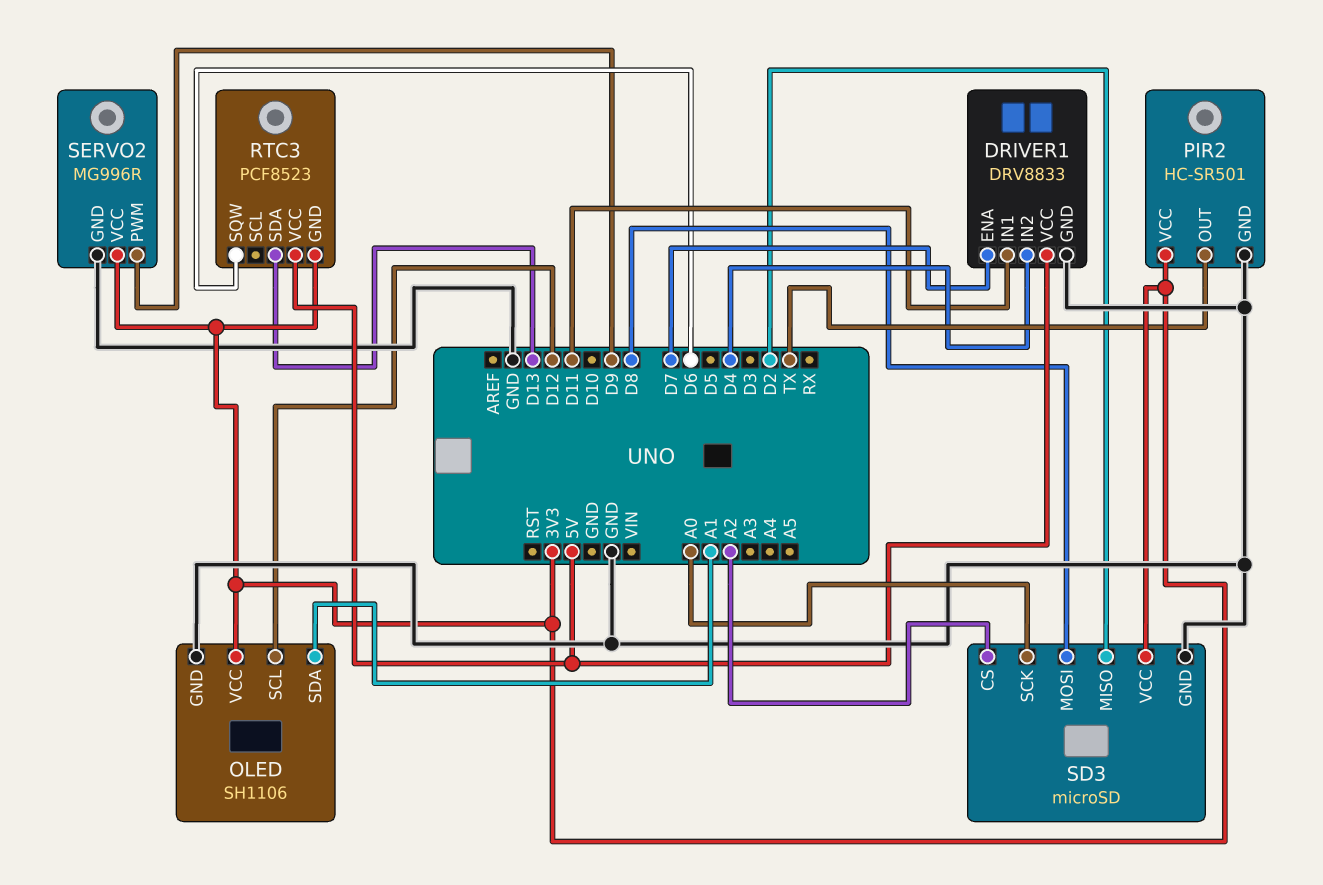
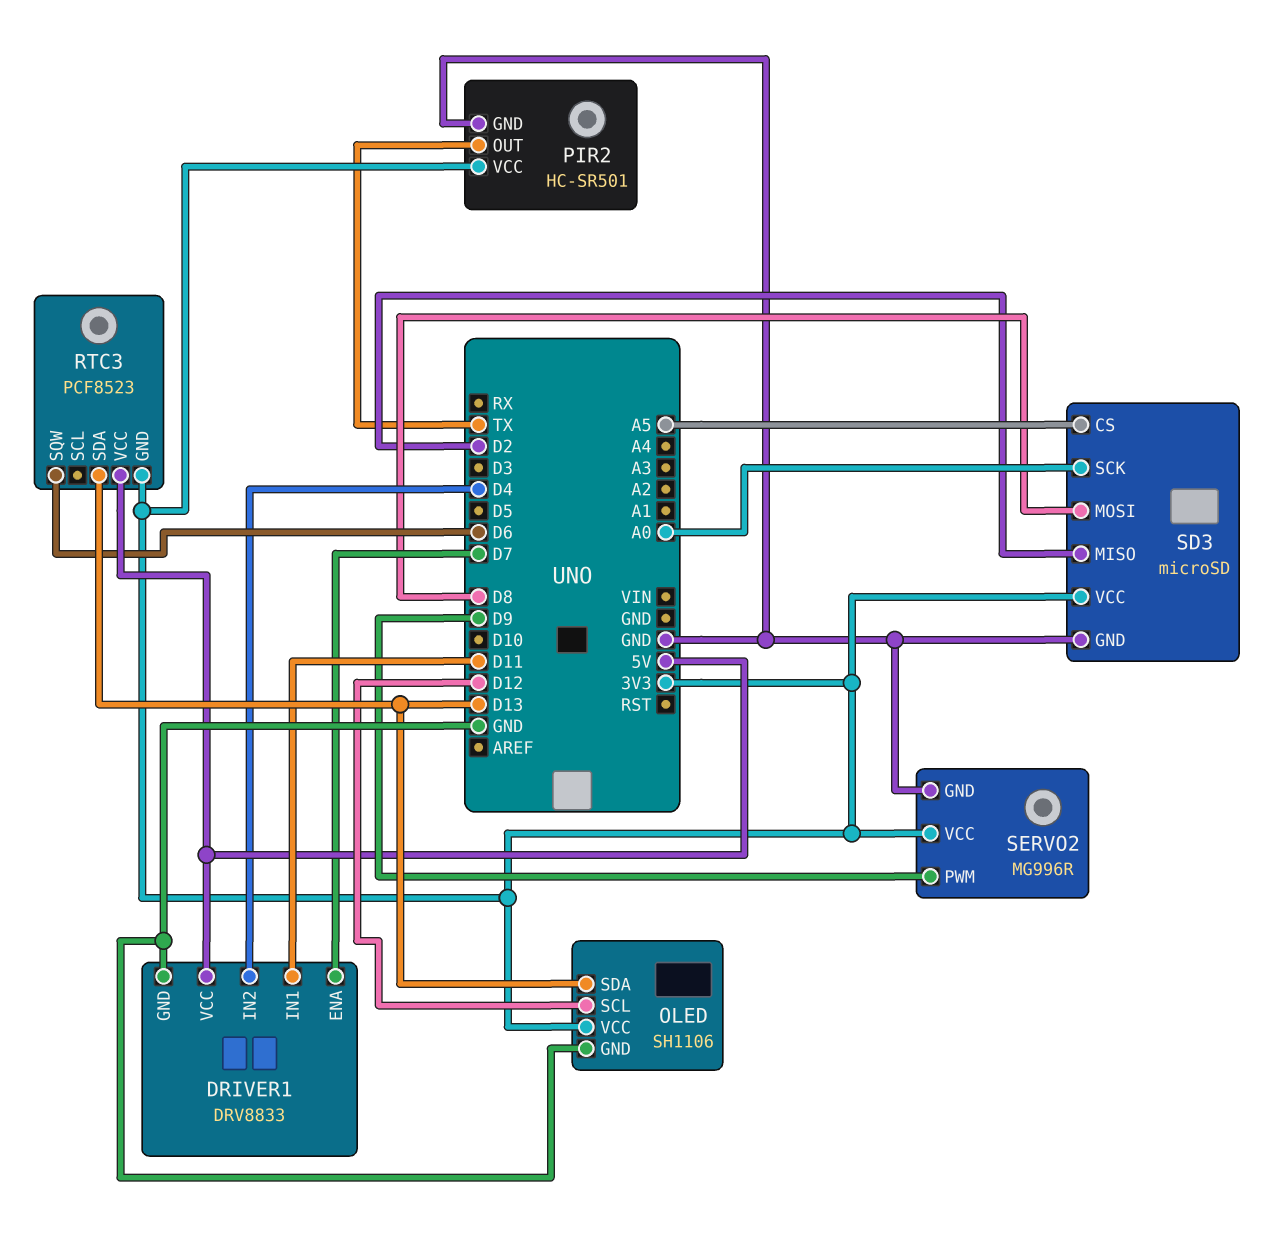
OLED pin SDA: A1 -> D13
SD3 pin CS: A2 -> A5

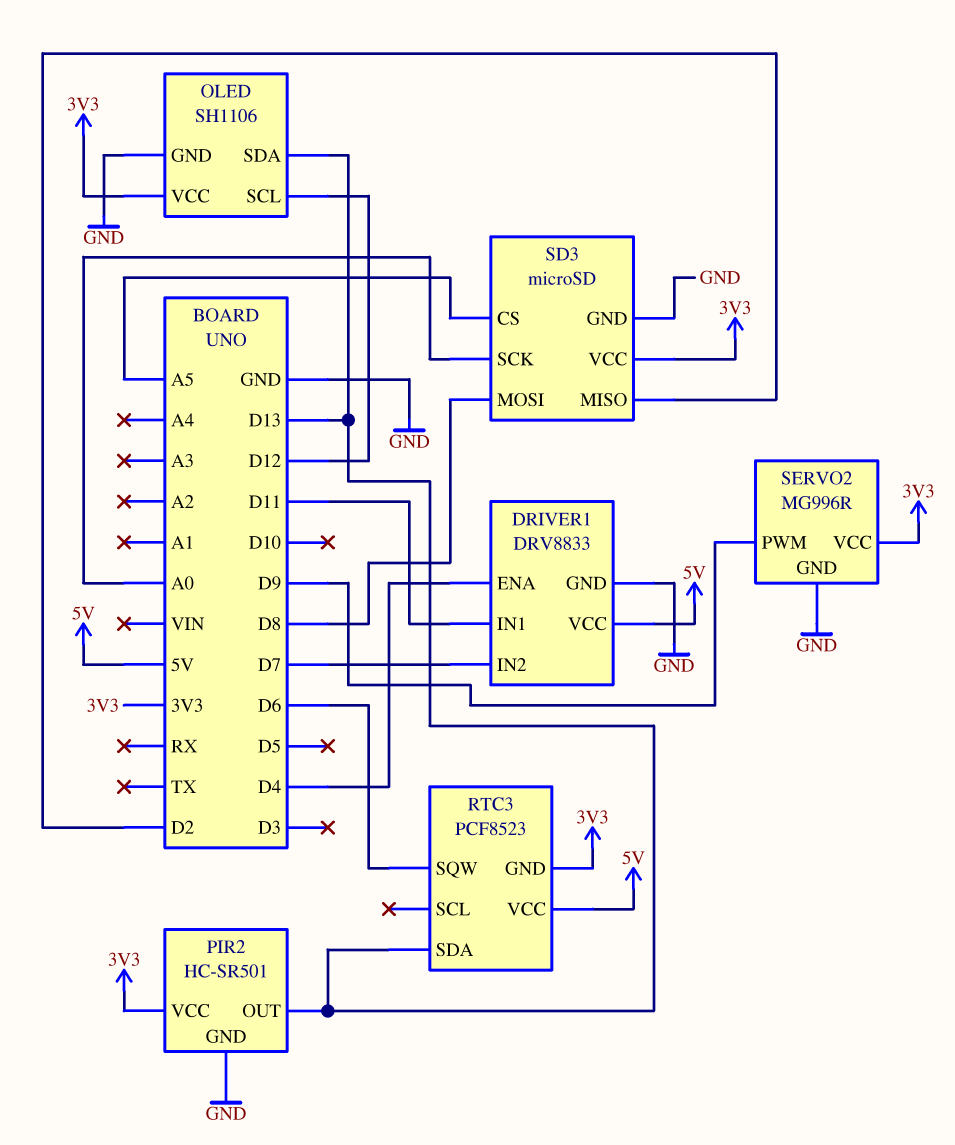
DRIVER1 pin ENA: D7 -> D4
DRIVER1 pin IN2: D4 -> D7
PIR2 pin OUT: TX -> D13

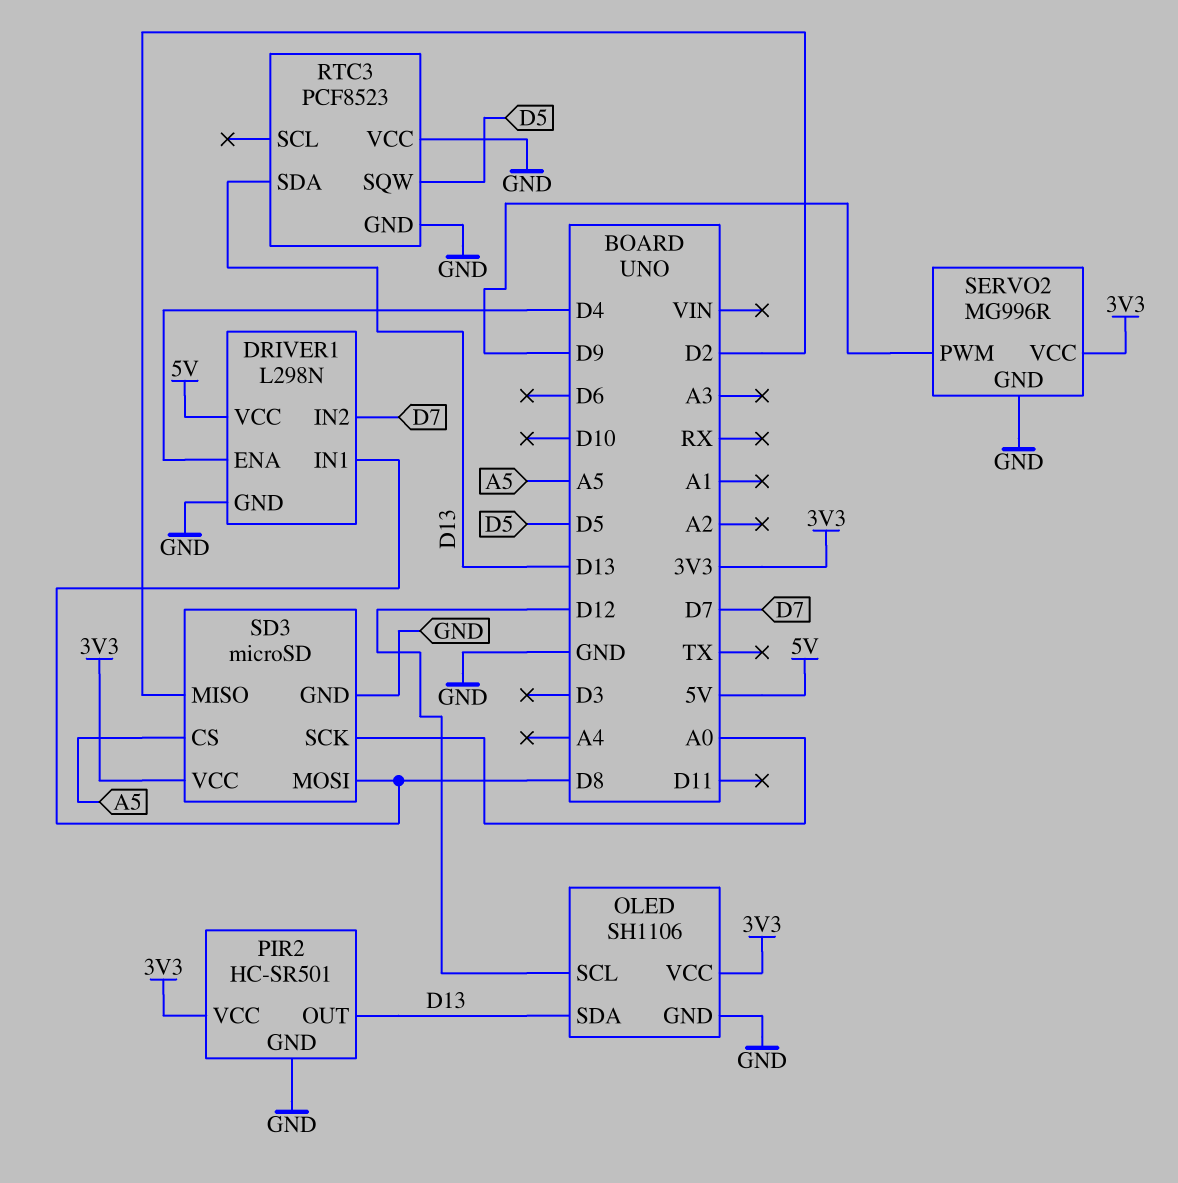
DRIVER1: DRV8833 -> L298N
DRIVER1 pin IN1: D11 -> D8
RTC3 pin GND: 3V3 -> GND
RTC3 pin SQW: D6 -> D5
RTC3 pin VCC: 5V -> GND

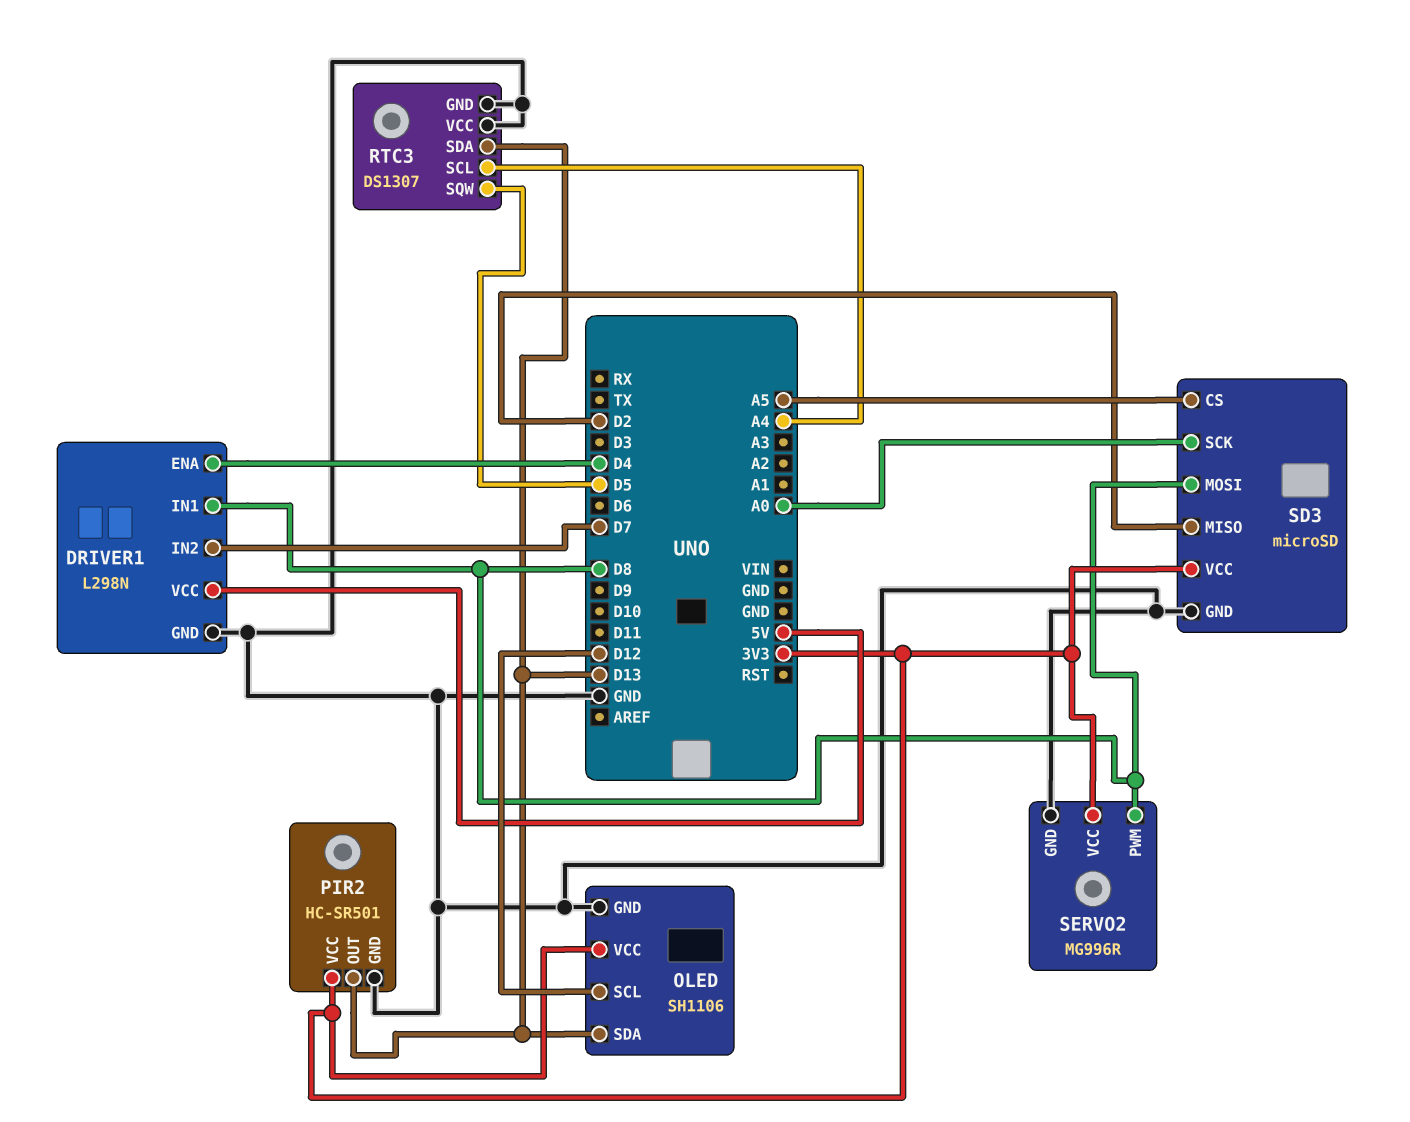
RTC3: PCF8523 -> DS1307
RTC3 pin SCL: none -> A4
SERVO2 pin PWM: D9 -> D8

